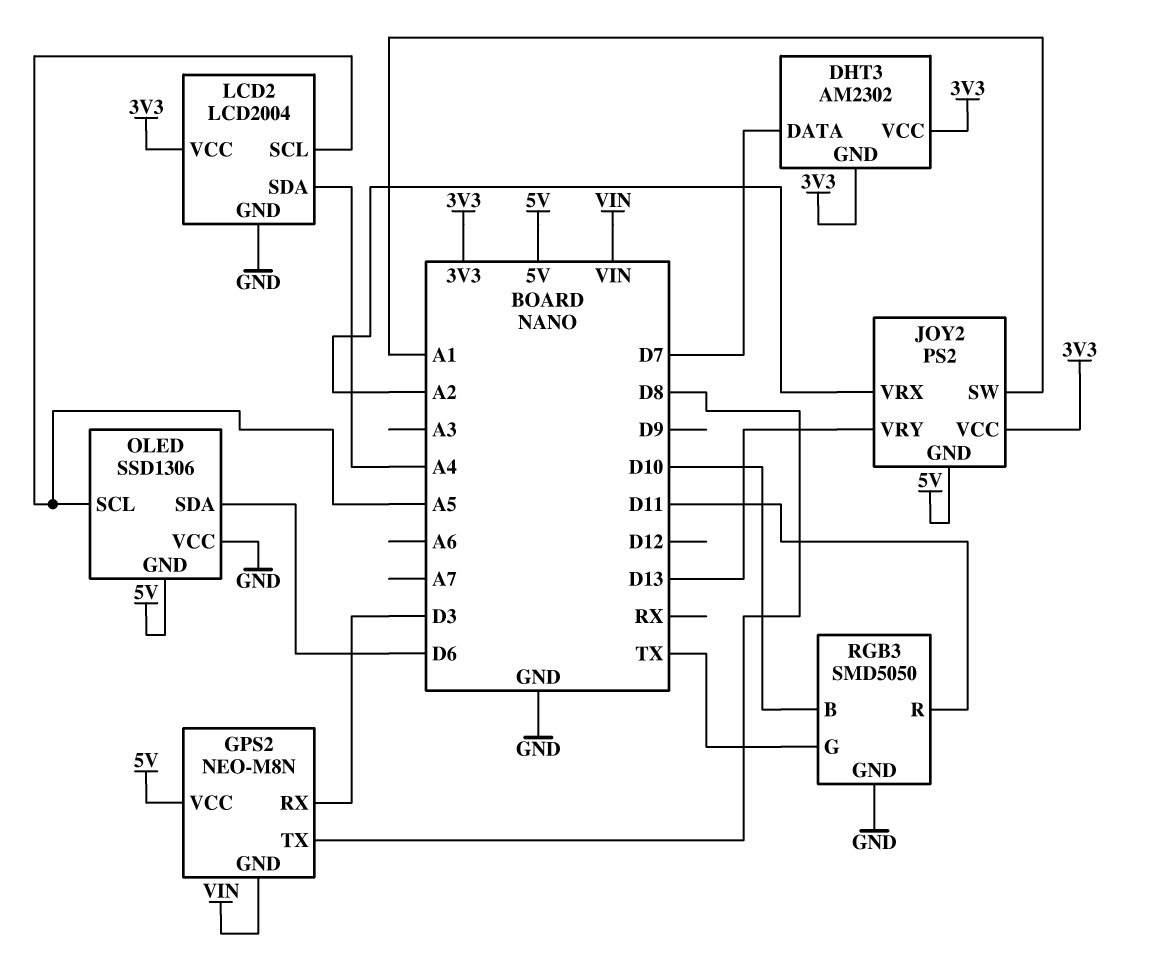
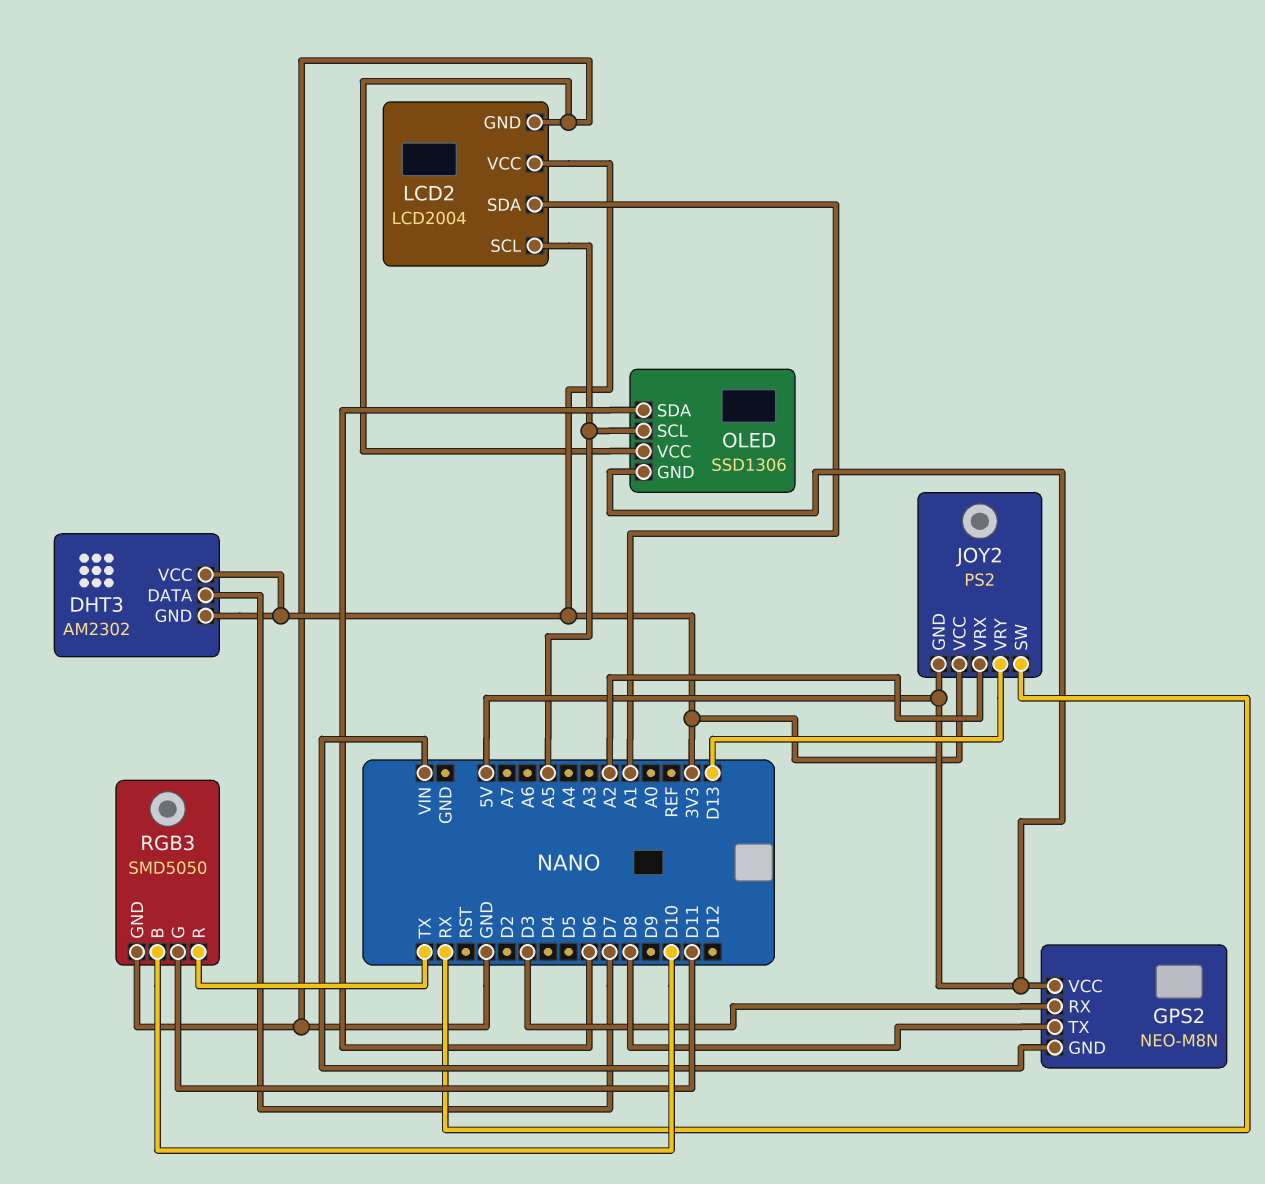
JOY2 pin SW: A1 -> RX
LCD2 pin SDA: A4 -> A1
RGB3 pin G: TX -> D11
RGB3 pin R: D11 -> TX

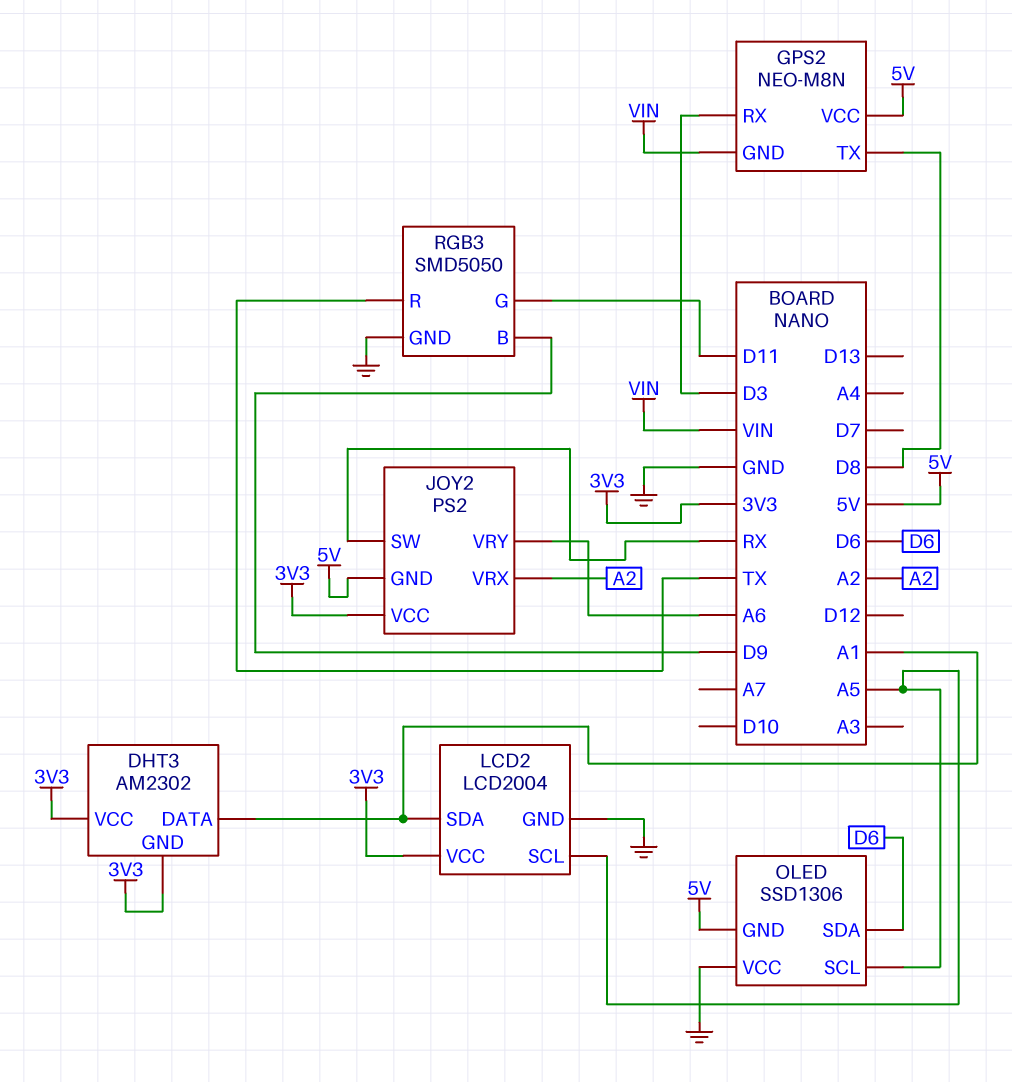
DHT3 pin DATA: D7 -> A1
JOY2 pin VRY: D13 -> A6
RGB3 pin B: D10 -> D9

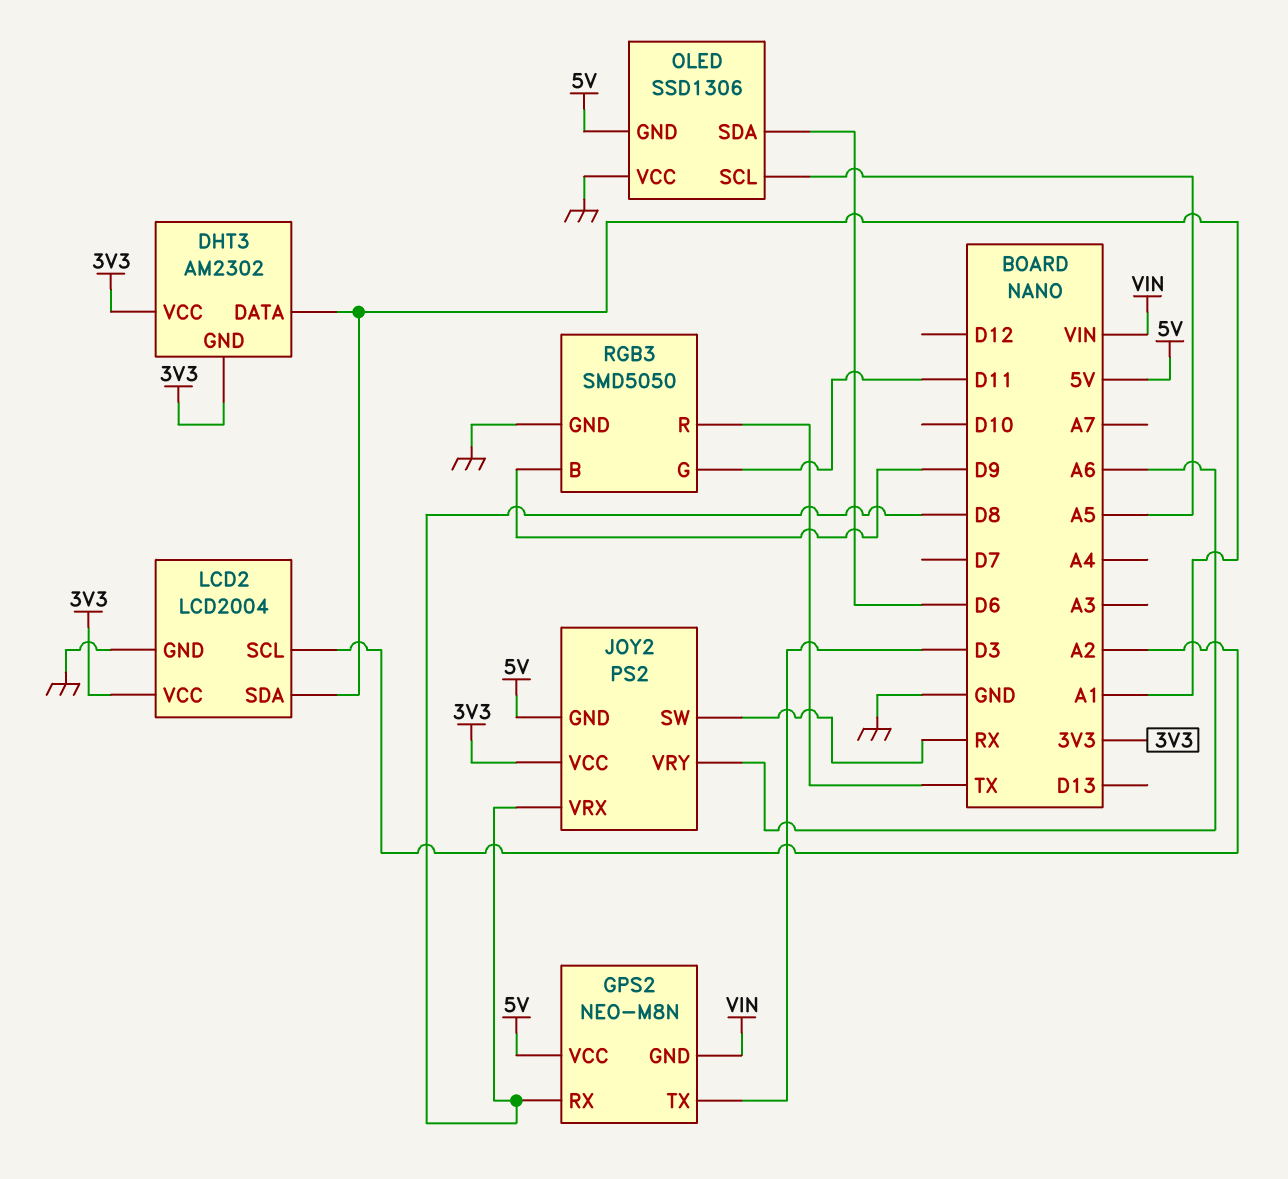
GPS2 pin RX: D3 -> D8
GPS2 pin TX: D8 -> D3
JOY2 pin VRX: A2 -> D8
LCD2 pin SCL: A5 -> A2

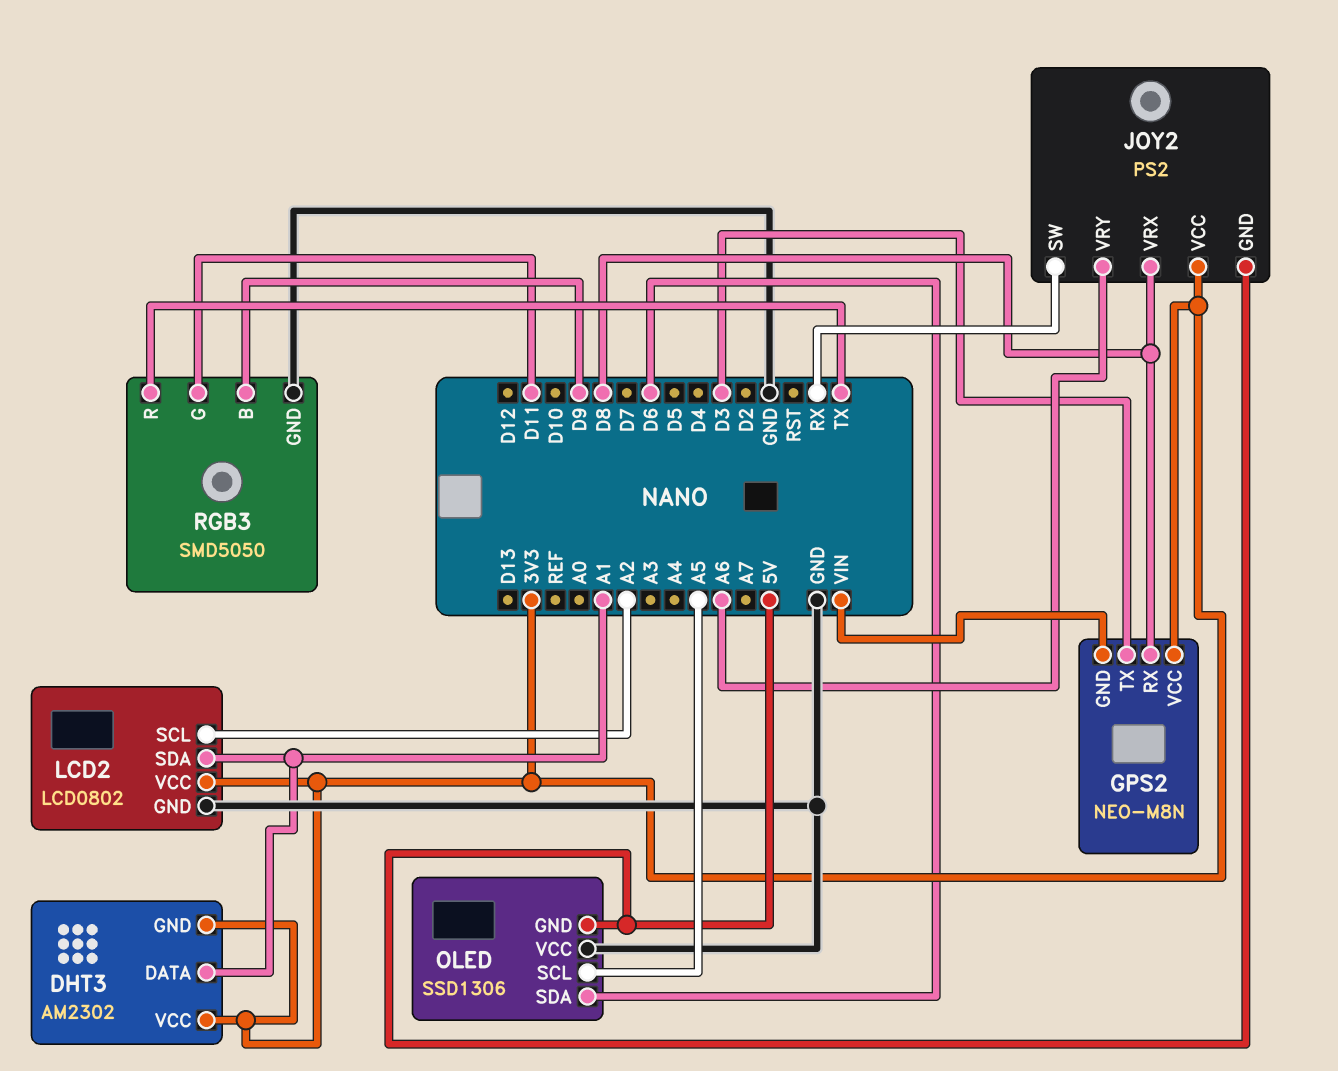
GPS2 pin VCC: 5V -> 3V3
LCD2: LCD2004 -> LCD0802

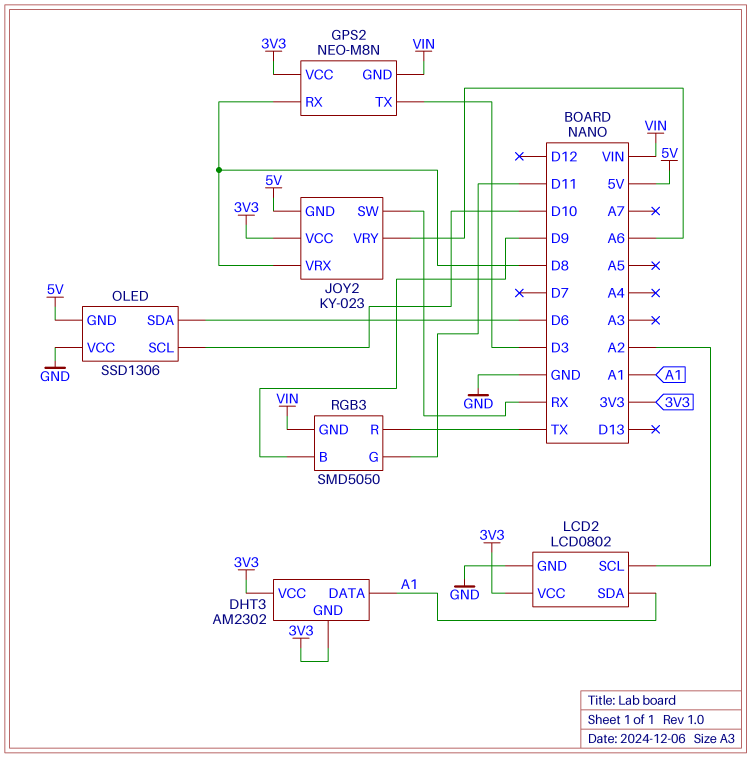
JOY2: PS2 -> KY-023
OLED pin SCL: A5 -> D10
RGB3 pin GND: GND -> VIN

